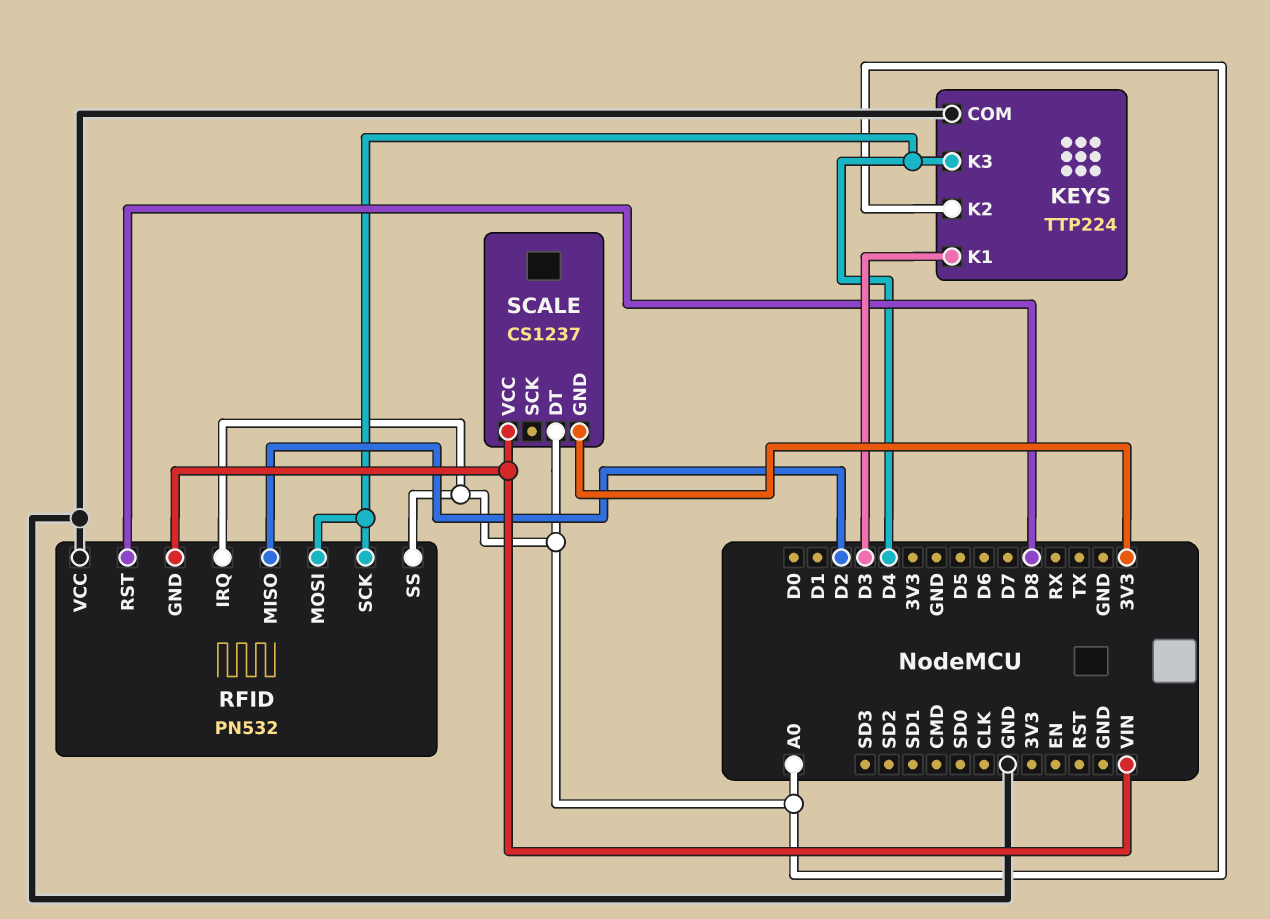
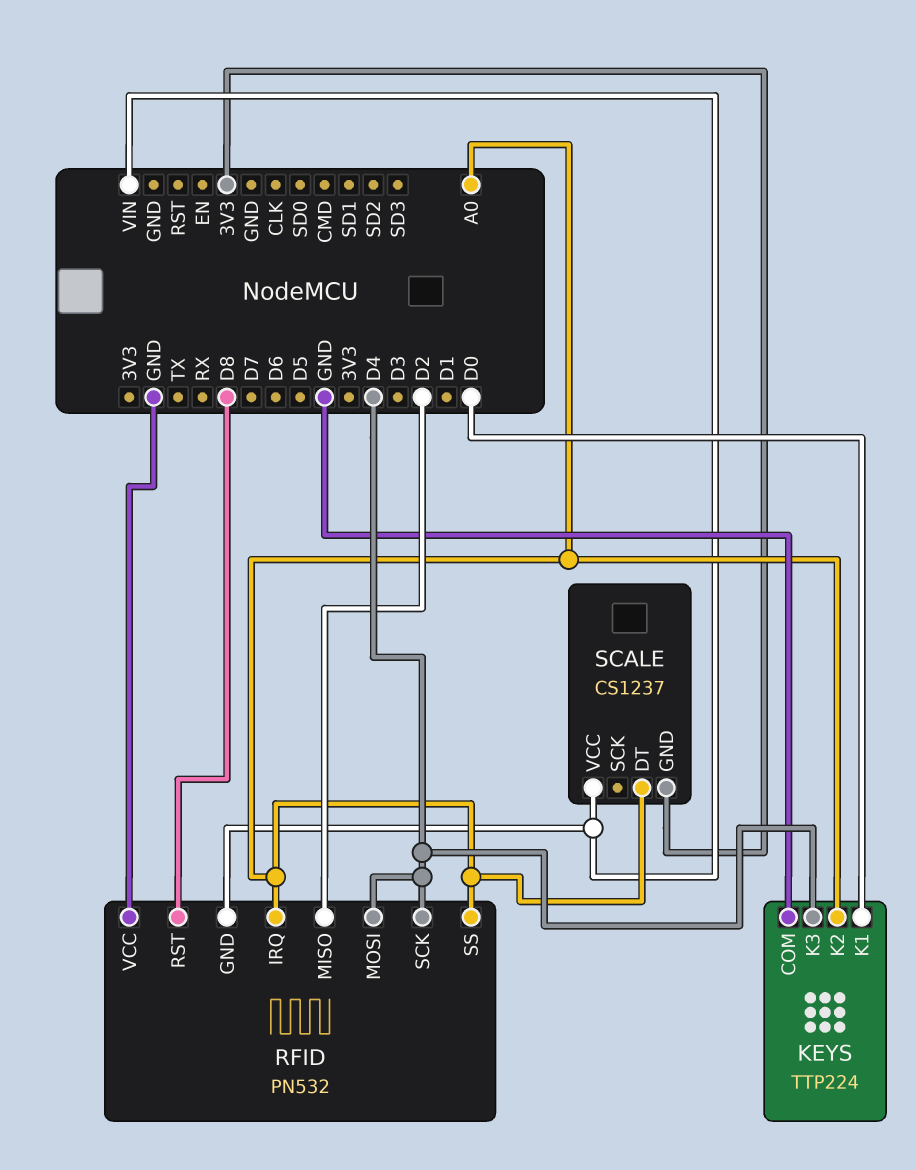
KEYS pin K1: D3 -> D0

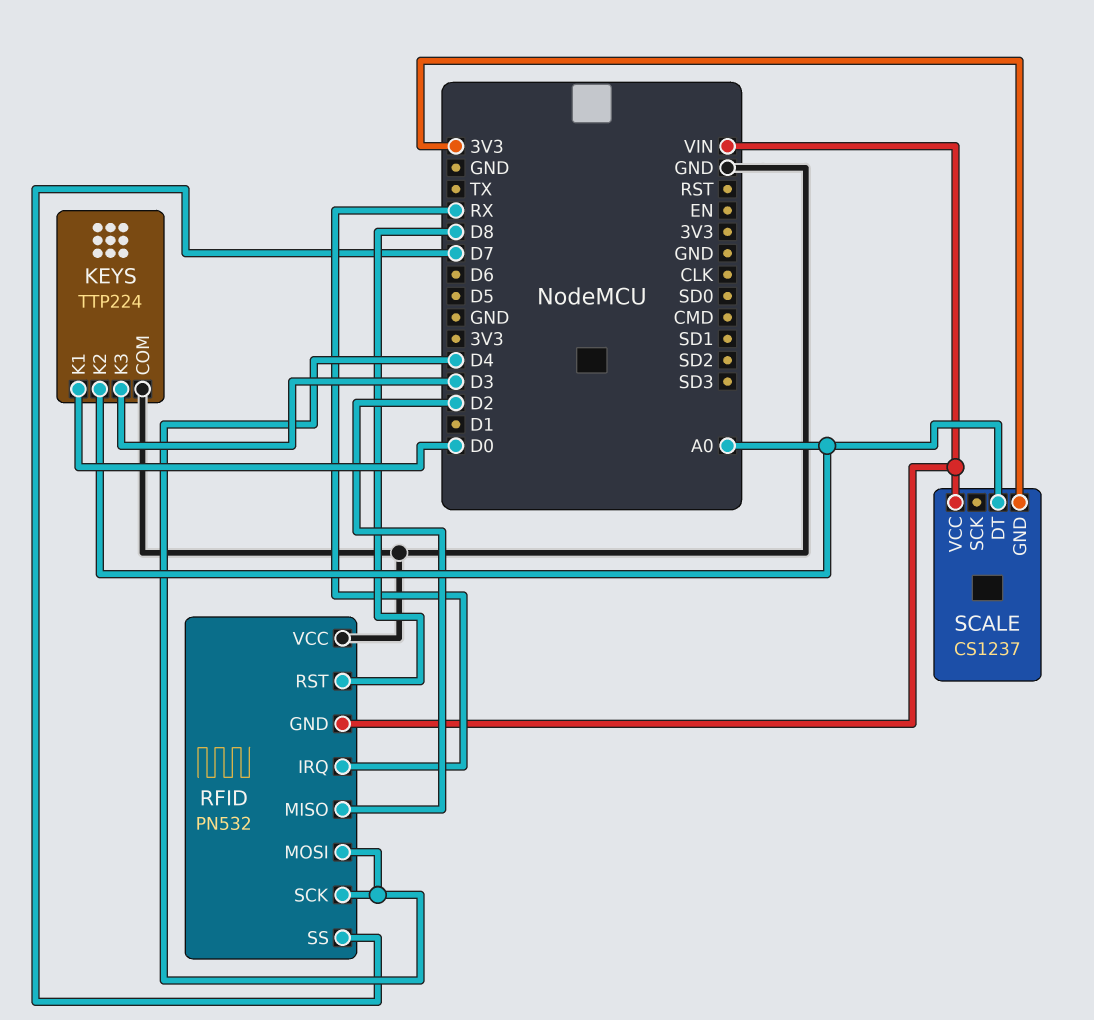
KEYS pin K3: D4 -> D3
RFID pin IRQ: A0 -> RX
RFID pin SS: A0 -> D7

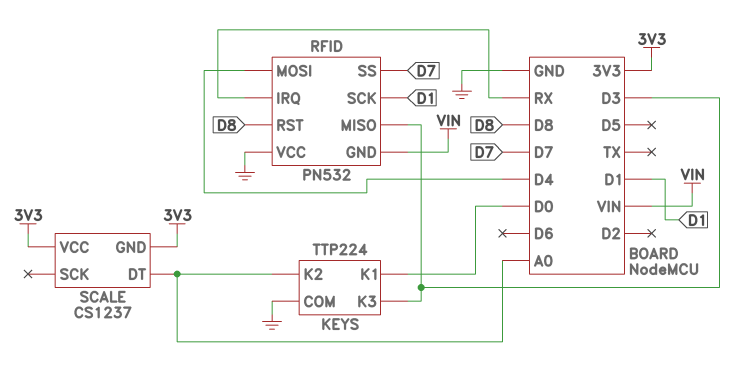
RFID pin MISO: D2 -> D3
RFID pin SCK: D4 -> D1
SCALE pin VCC: VIN -> 3V3

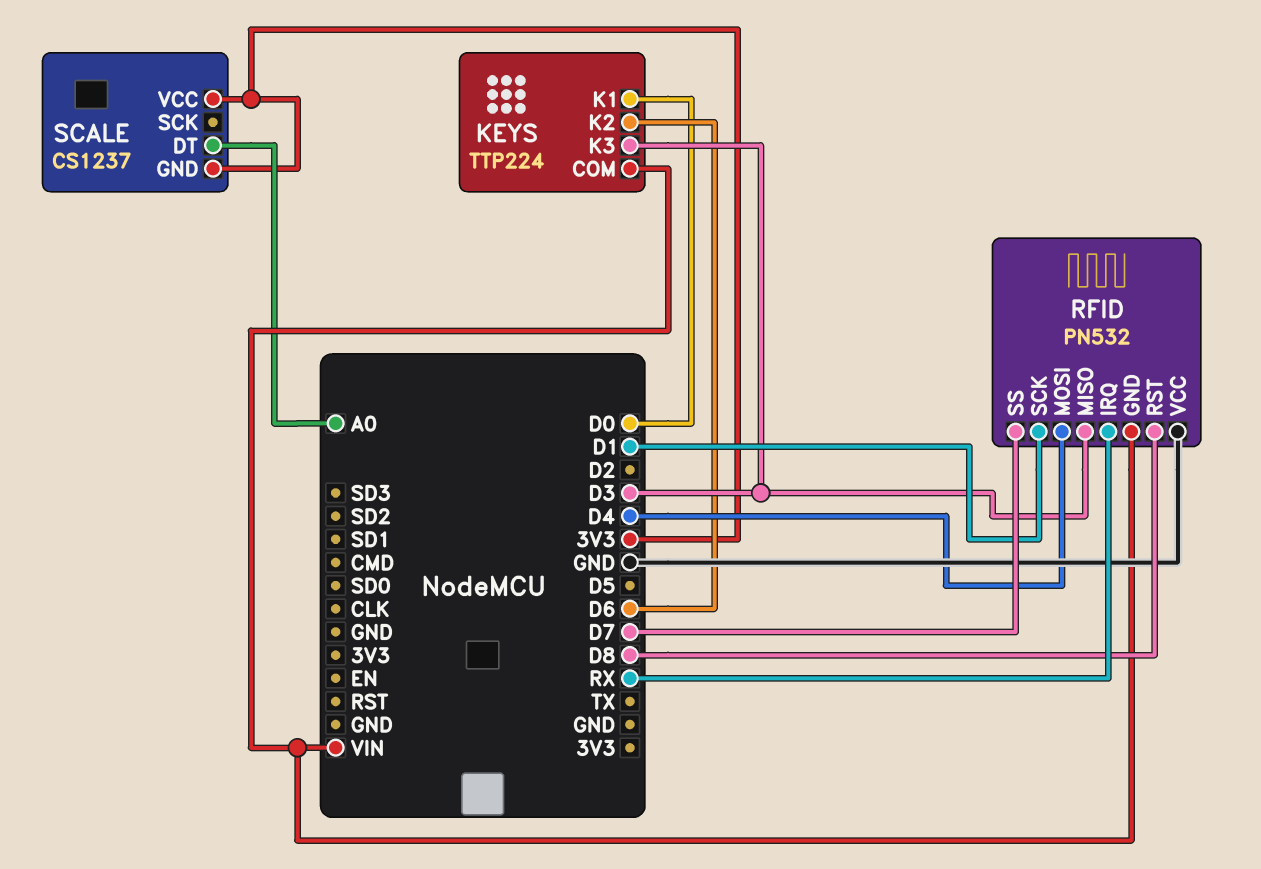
KEYS pin COM: GND -> VIN
KEYS pin K2: A0 -> D6

